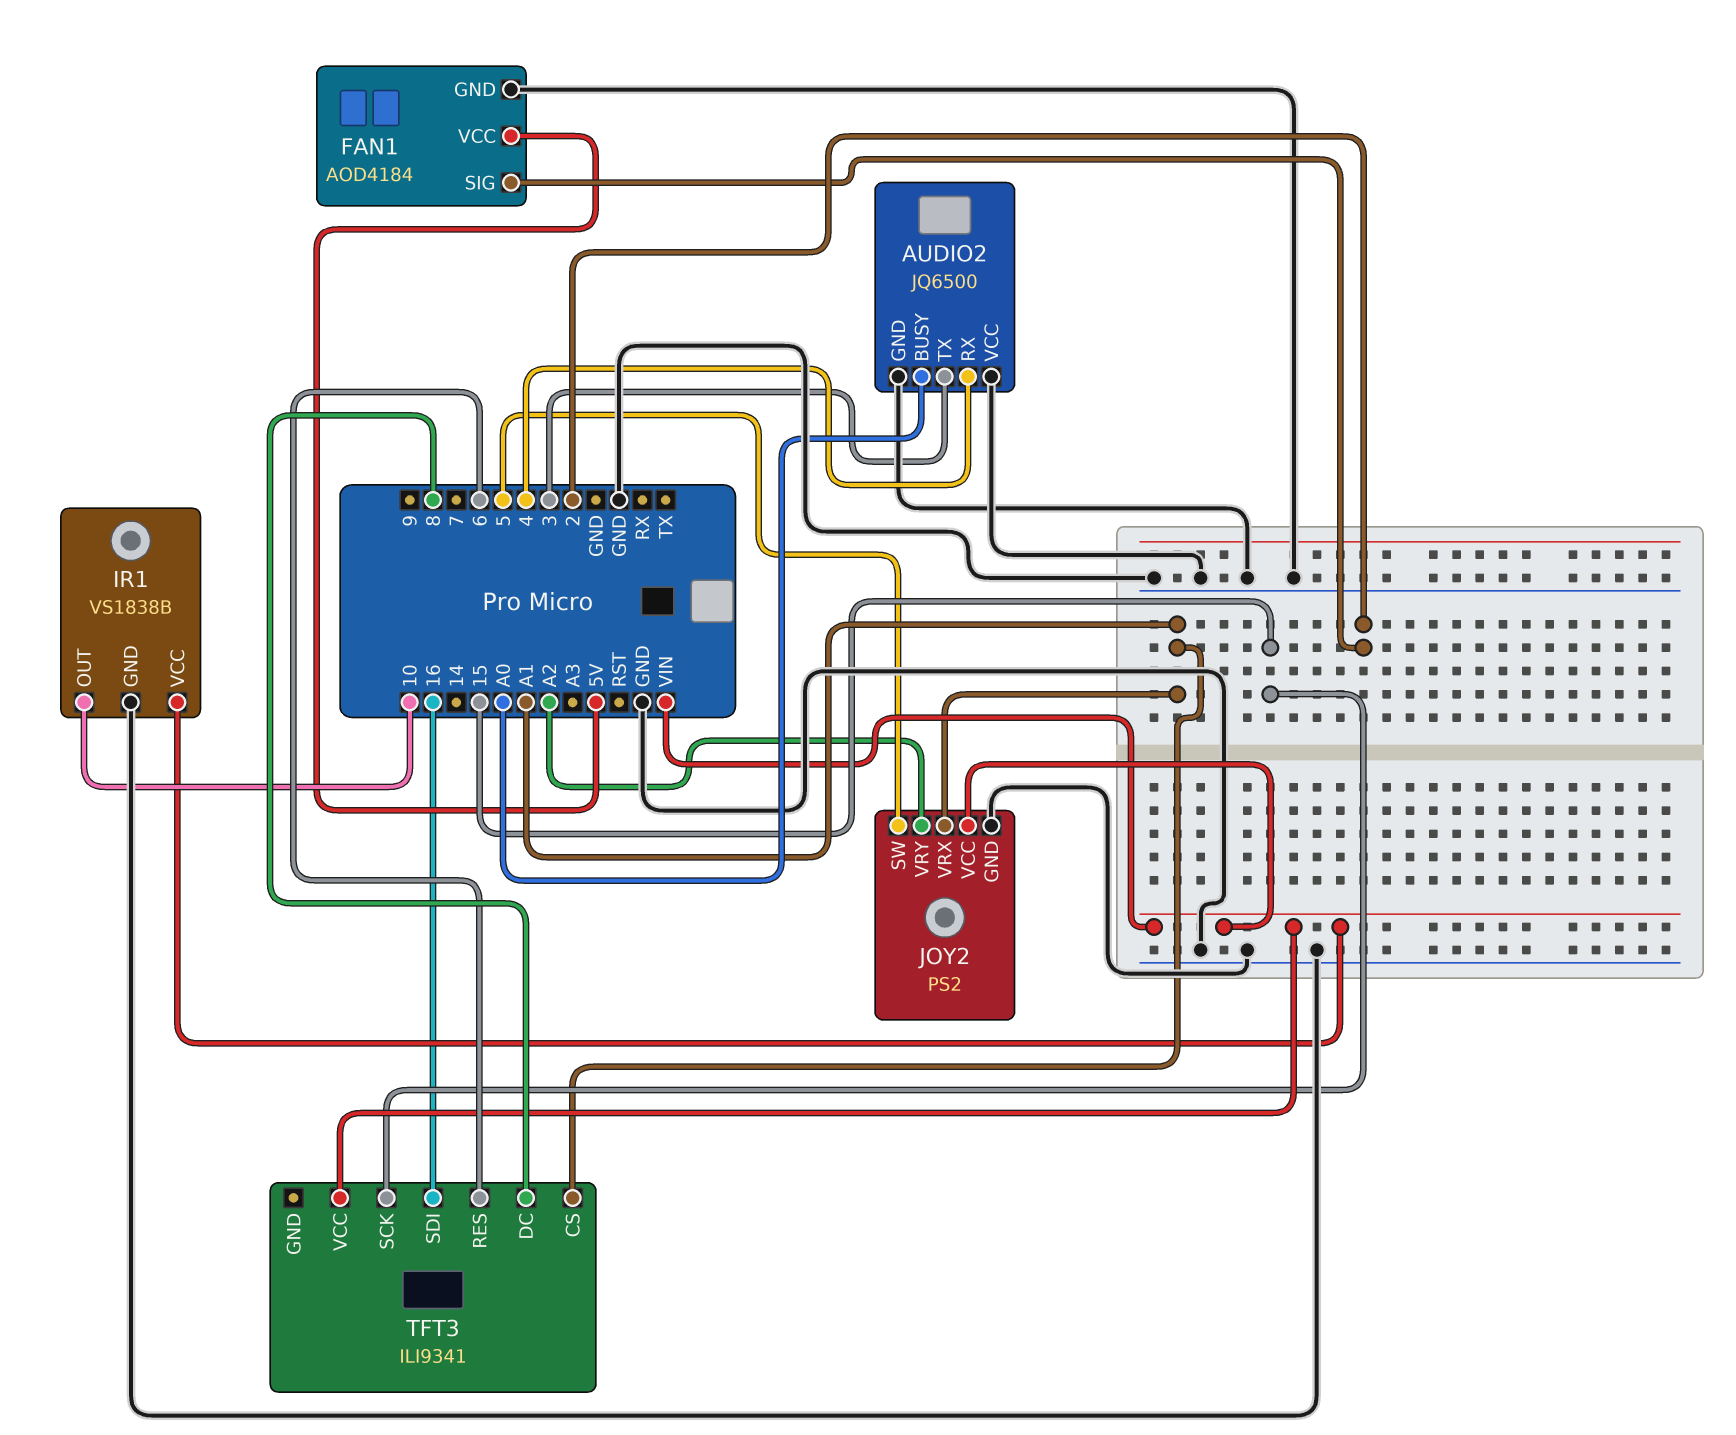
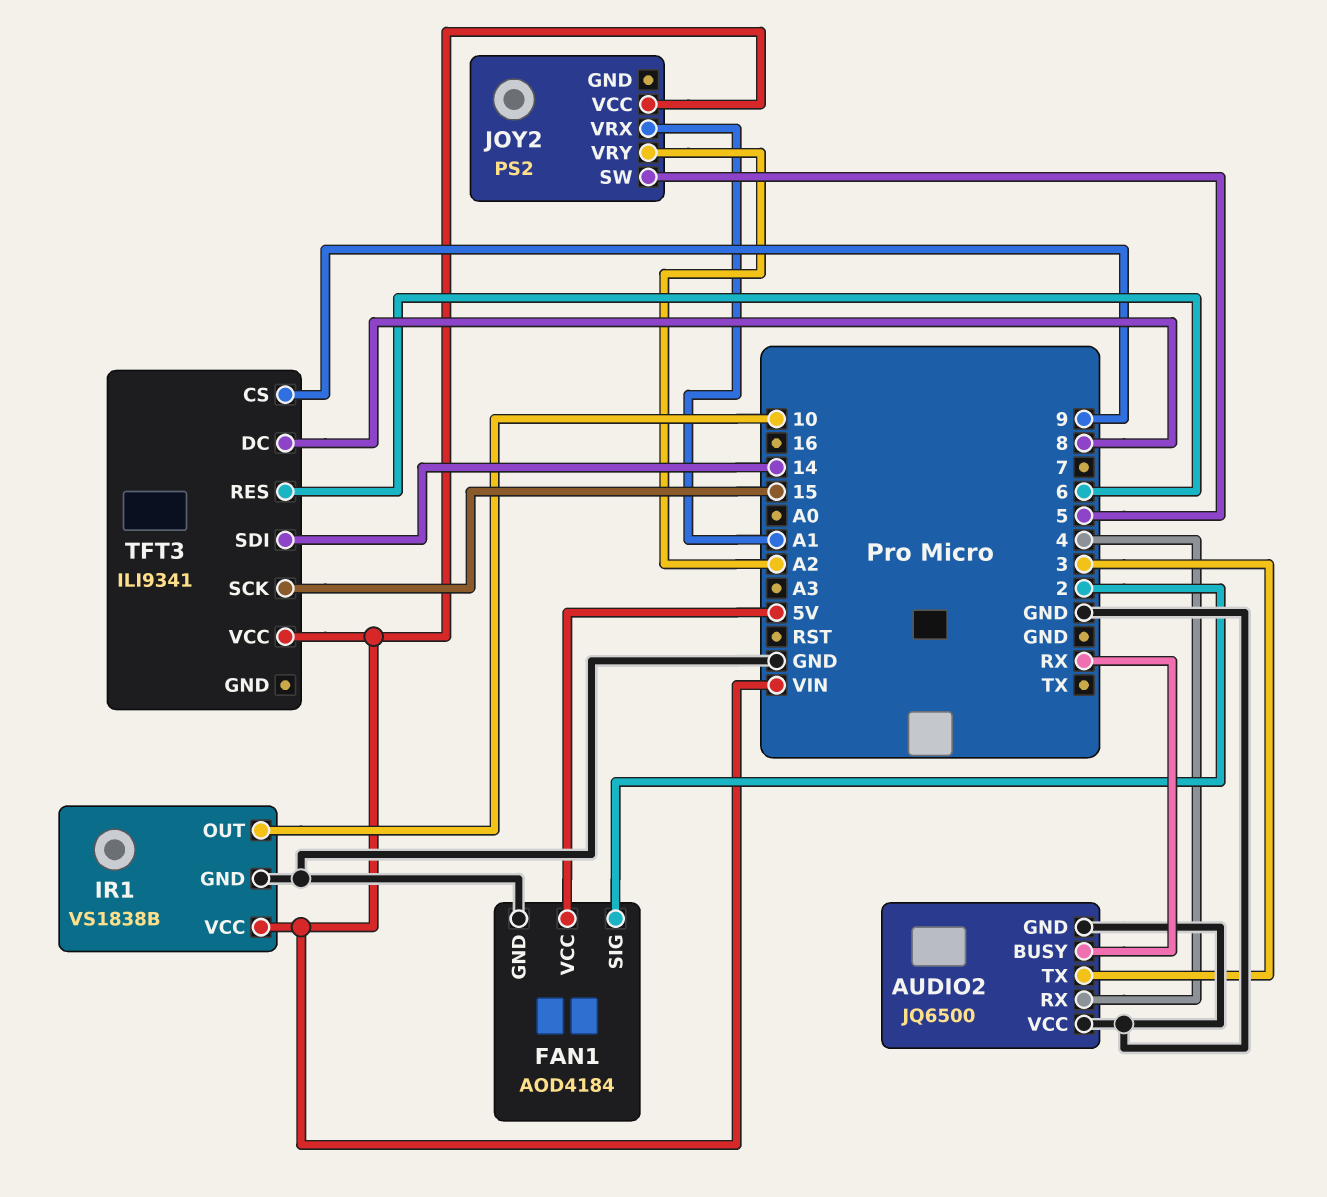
AUDIO2 pin BUSY: A0 -> RX
JOY2 pin GND: GND -> none
TFT3 pin CS: A1 -> 9
TFT3 pin SDI: 16 -> 14

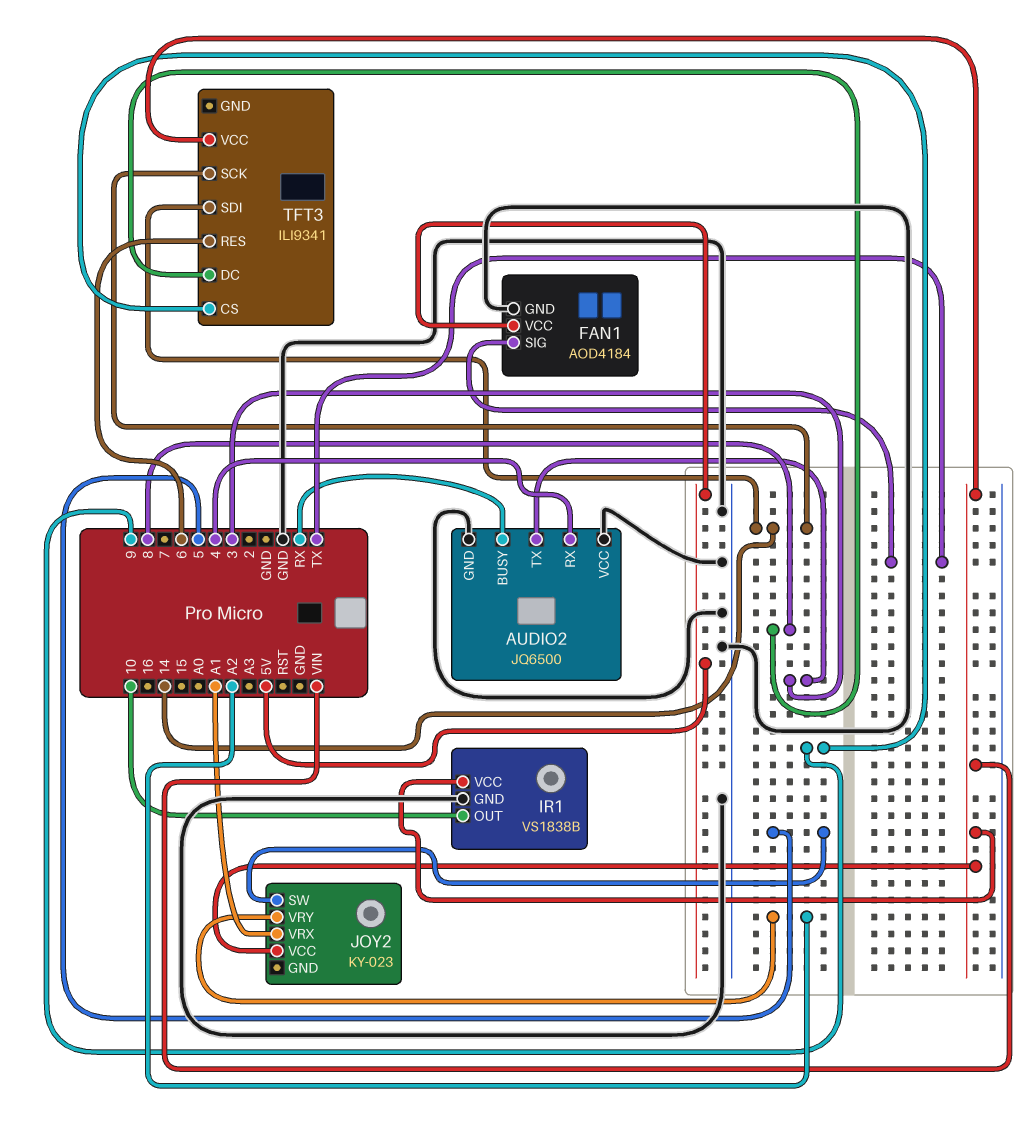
FAN1 pin SIG: 2 -> TX
JOY2: PS2 -> KY-023
TFT3 pin SCK: 15 -> 14

